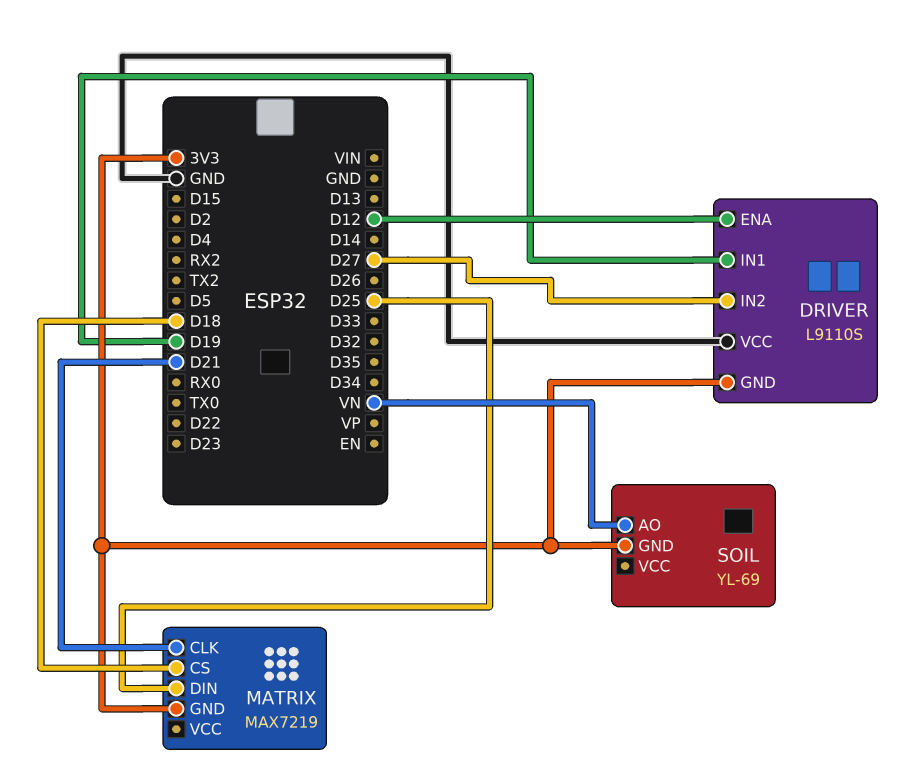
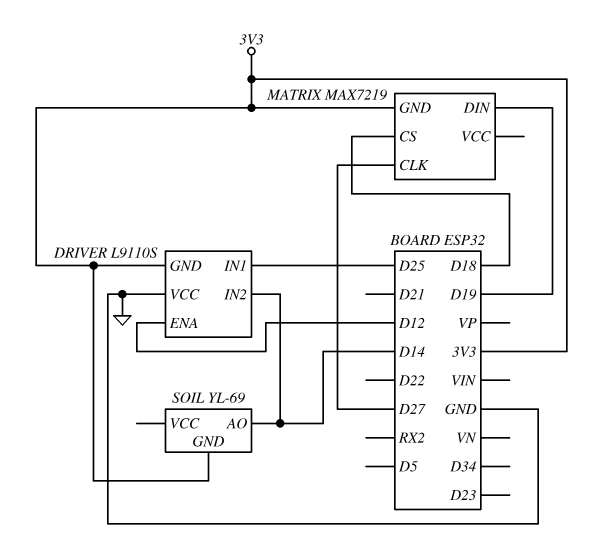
DRIVER pin IN1: D19 -> D25
DRIVER pin IN2: D27 -> D14
MATRIX pin CLK: D21 -> D27
MATRIX pin DIN: D25 -> D19
SOIL pin AO: VN -> D14

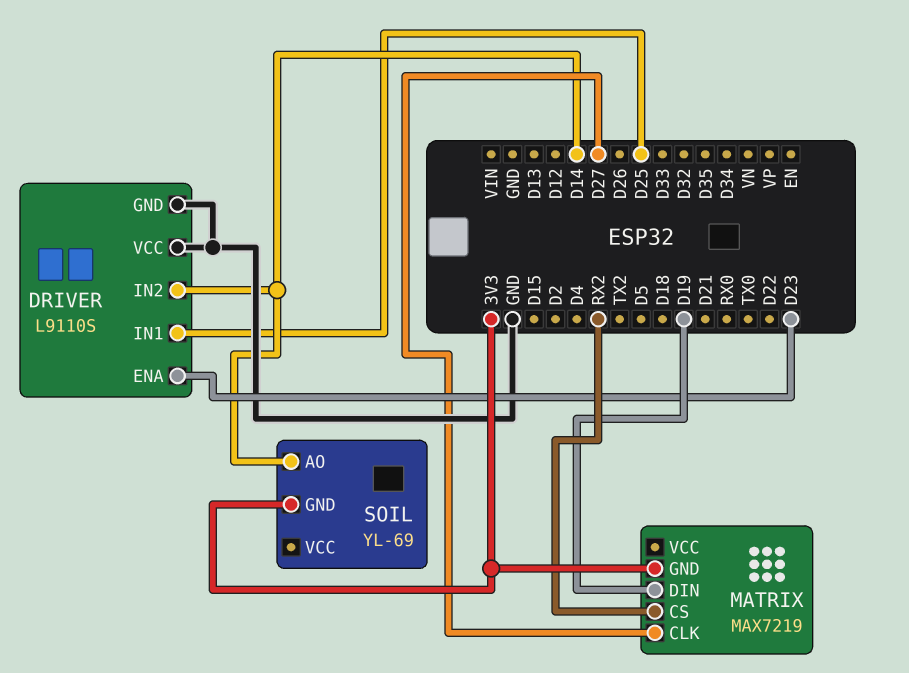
DRIVER pin ENA: D12 -> D23
DRIVER pin GND: 3V3 -> GND
MATRIX pin CS: D18 -> RX2

